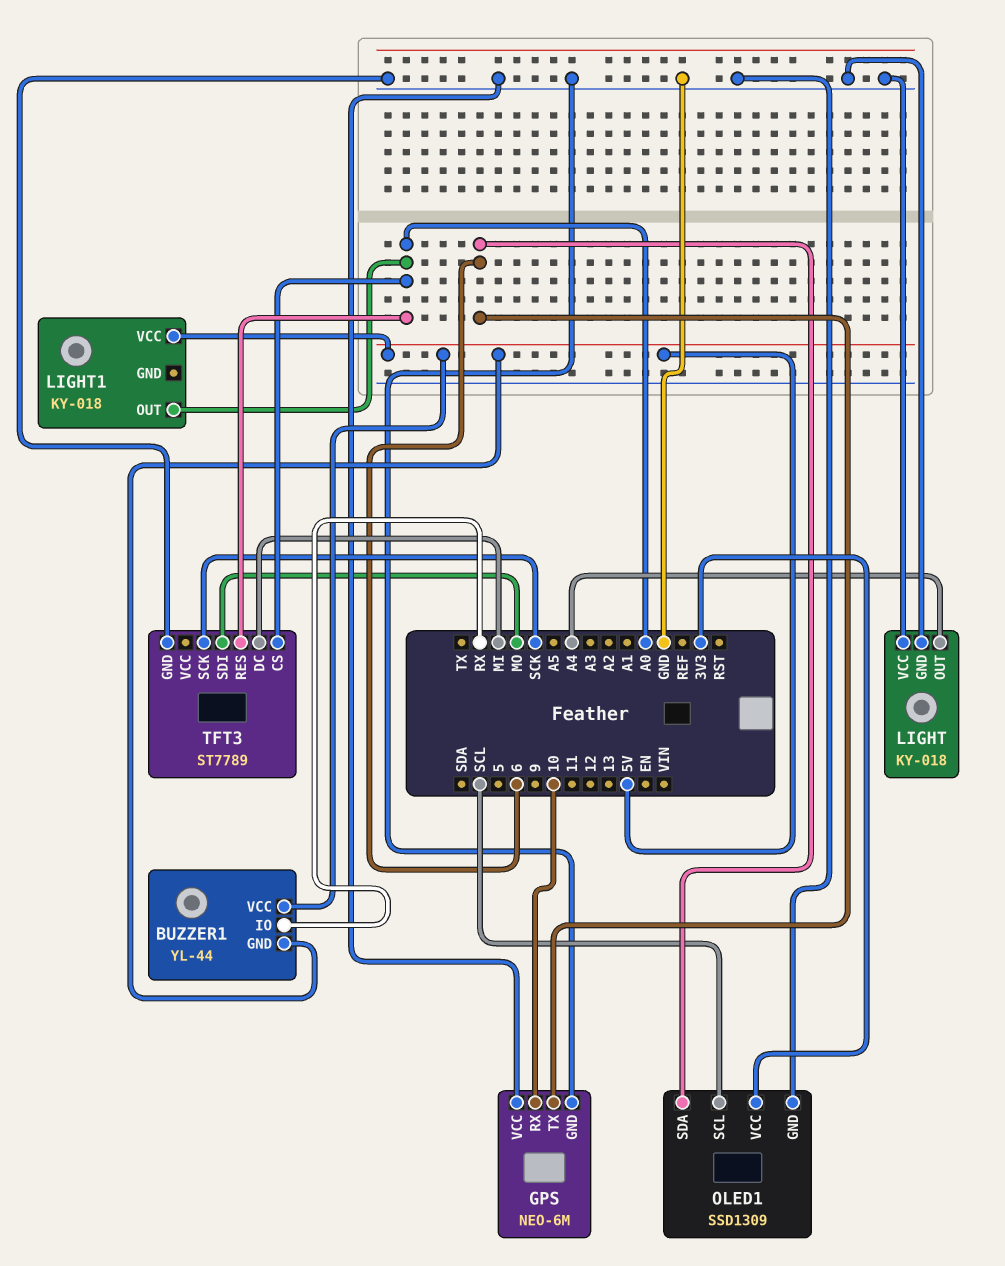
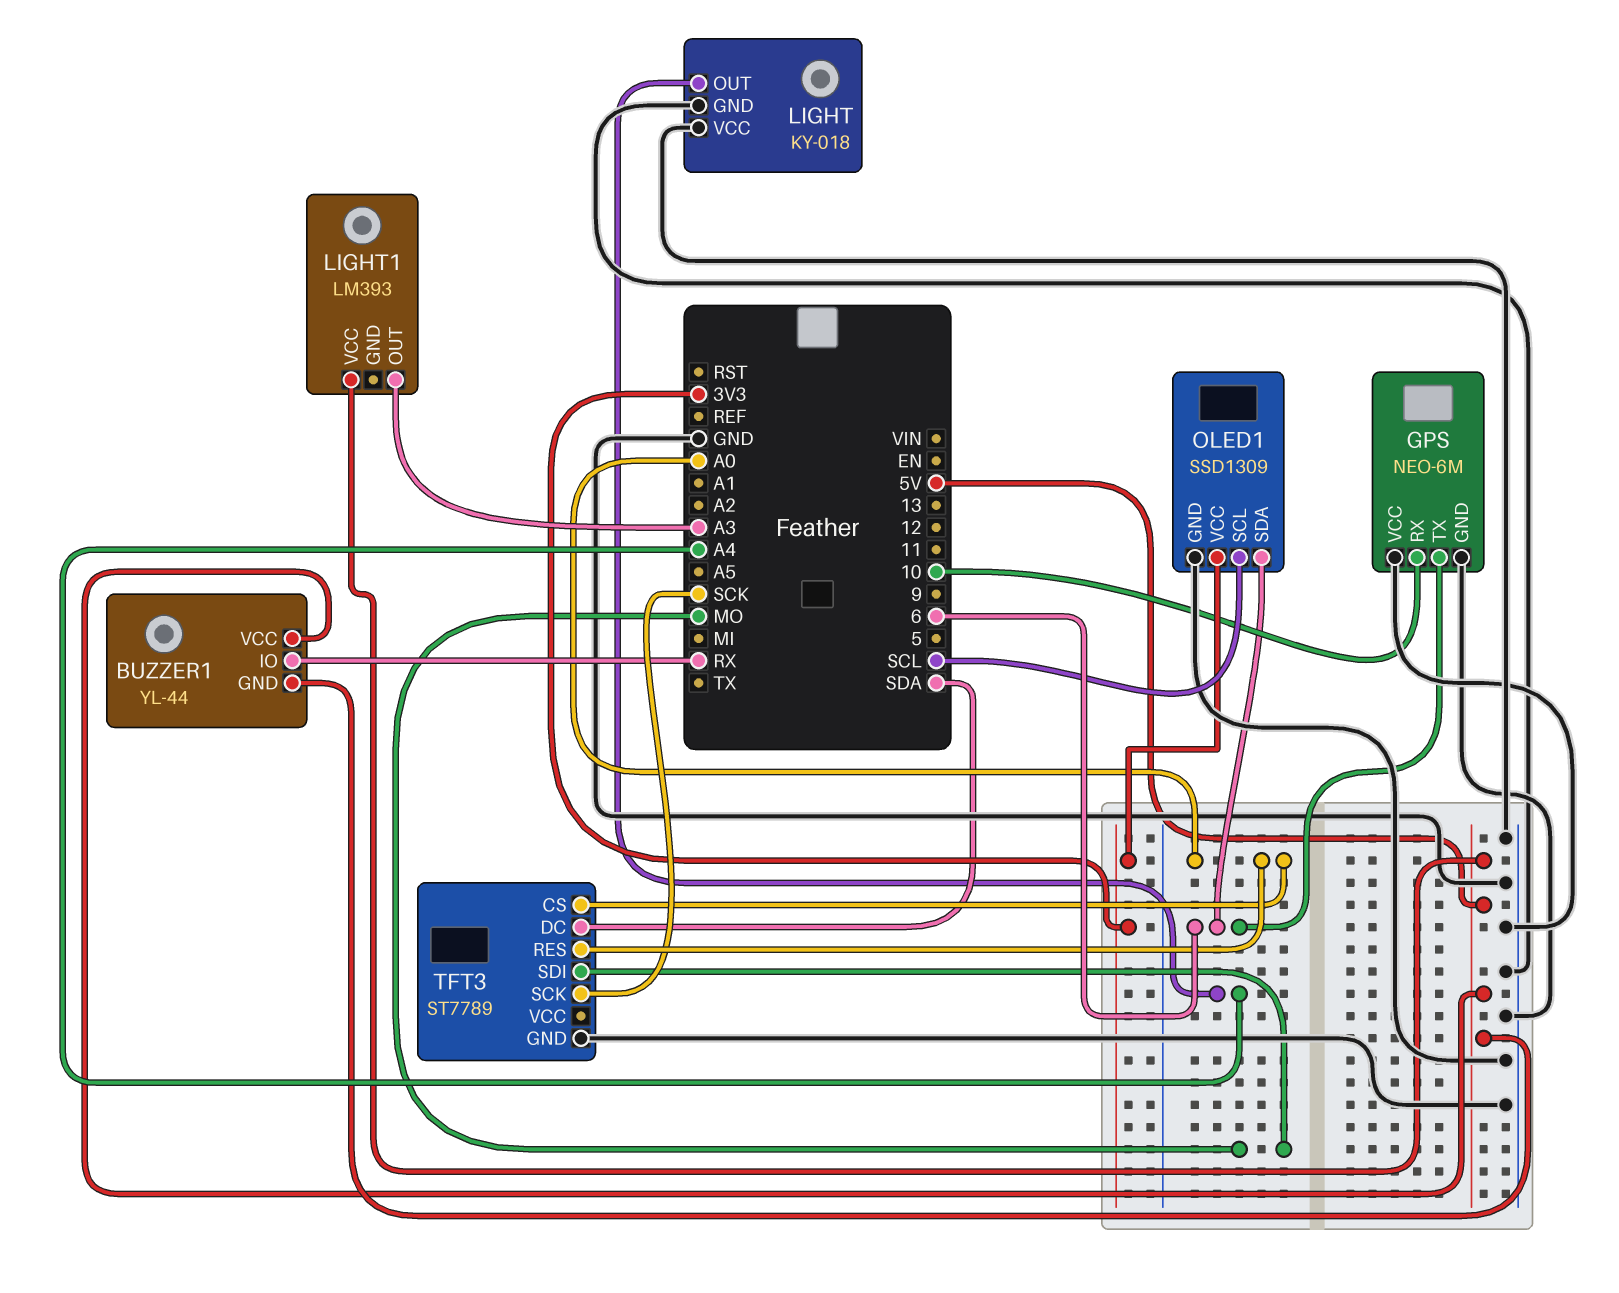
LIGHT1: KY-018 -> LM393
LIGHT1 pin OUT: A0 -> A3
TFT3 pin DC: MI -> SDA

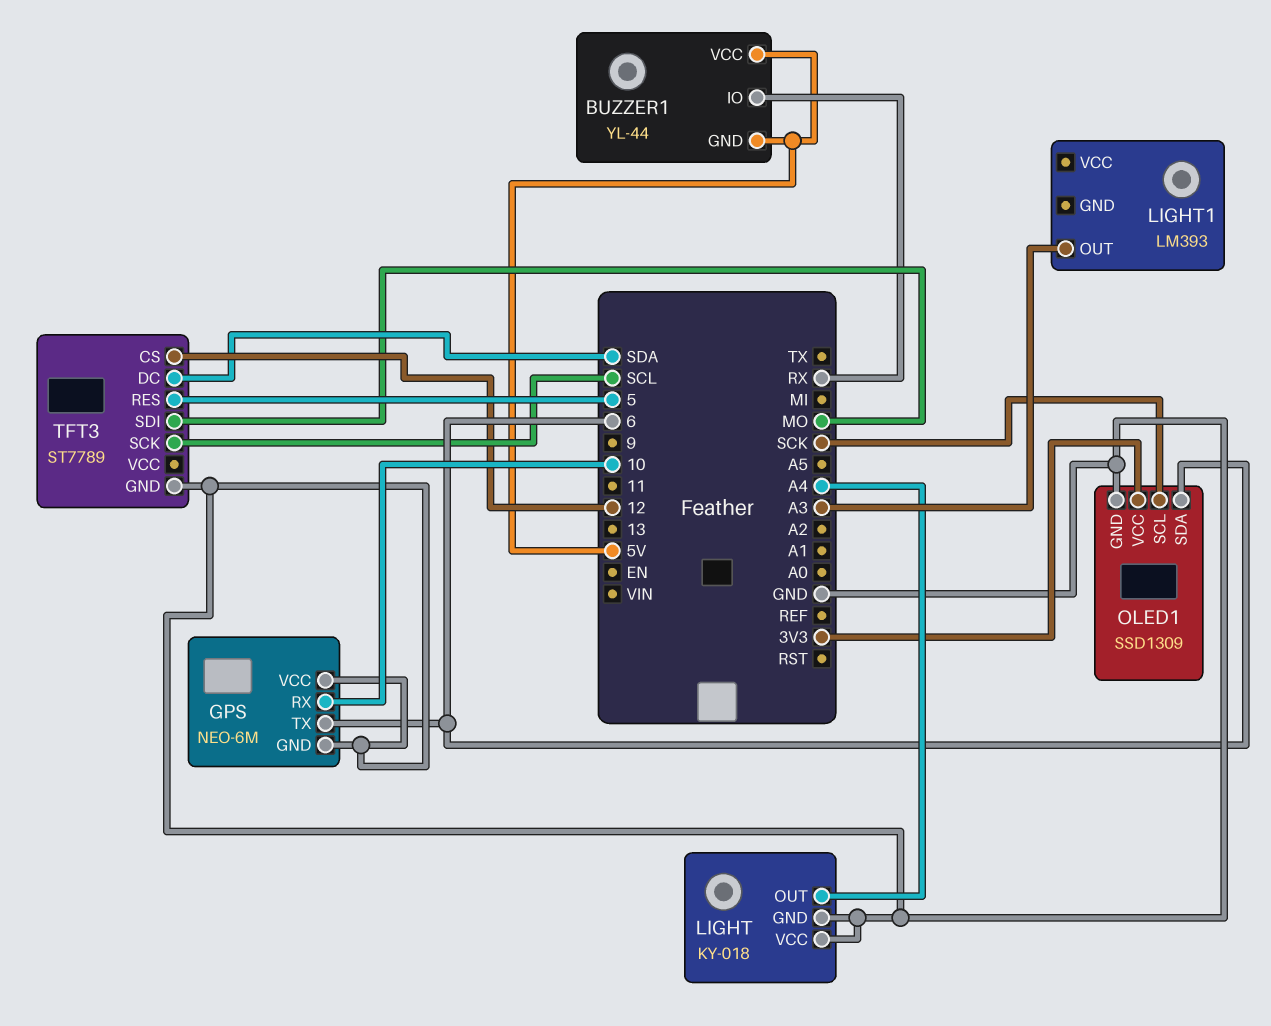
LIGHT1 pin VCC: 5V -> none
OLED1 pin SCL: SCL -> SCK
TFT3 pin CS: A0 -> 12
TFT3 pin RES: A0 -> 5
TFT3 pin SCK: SCK -> SCL

